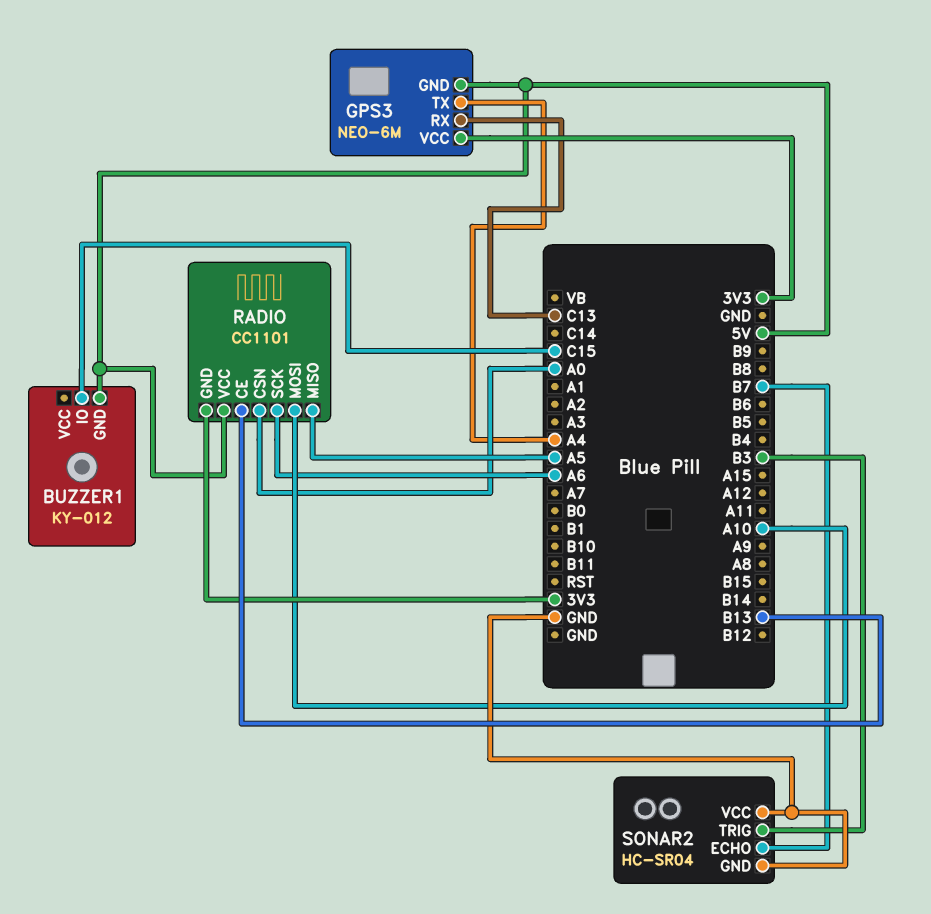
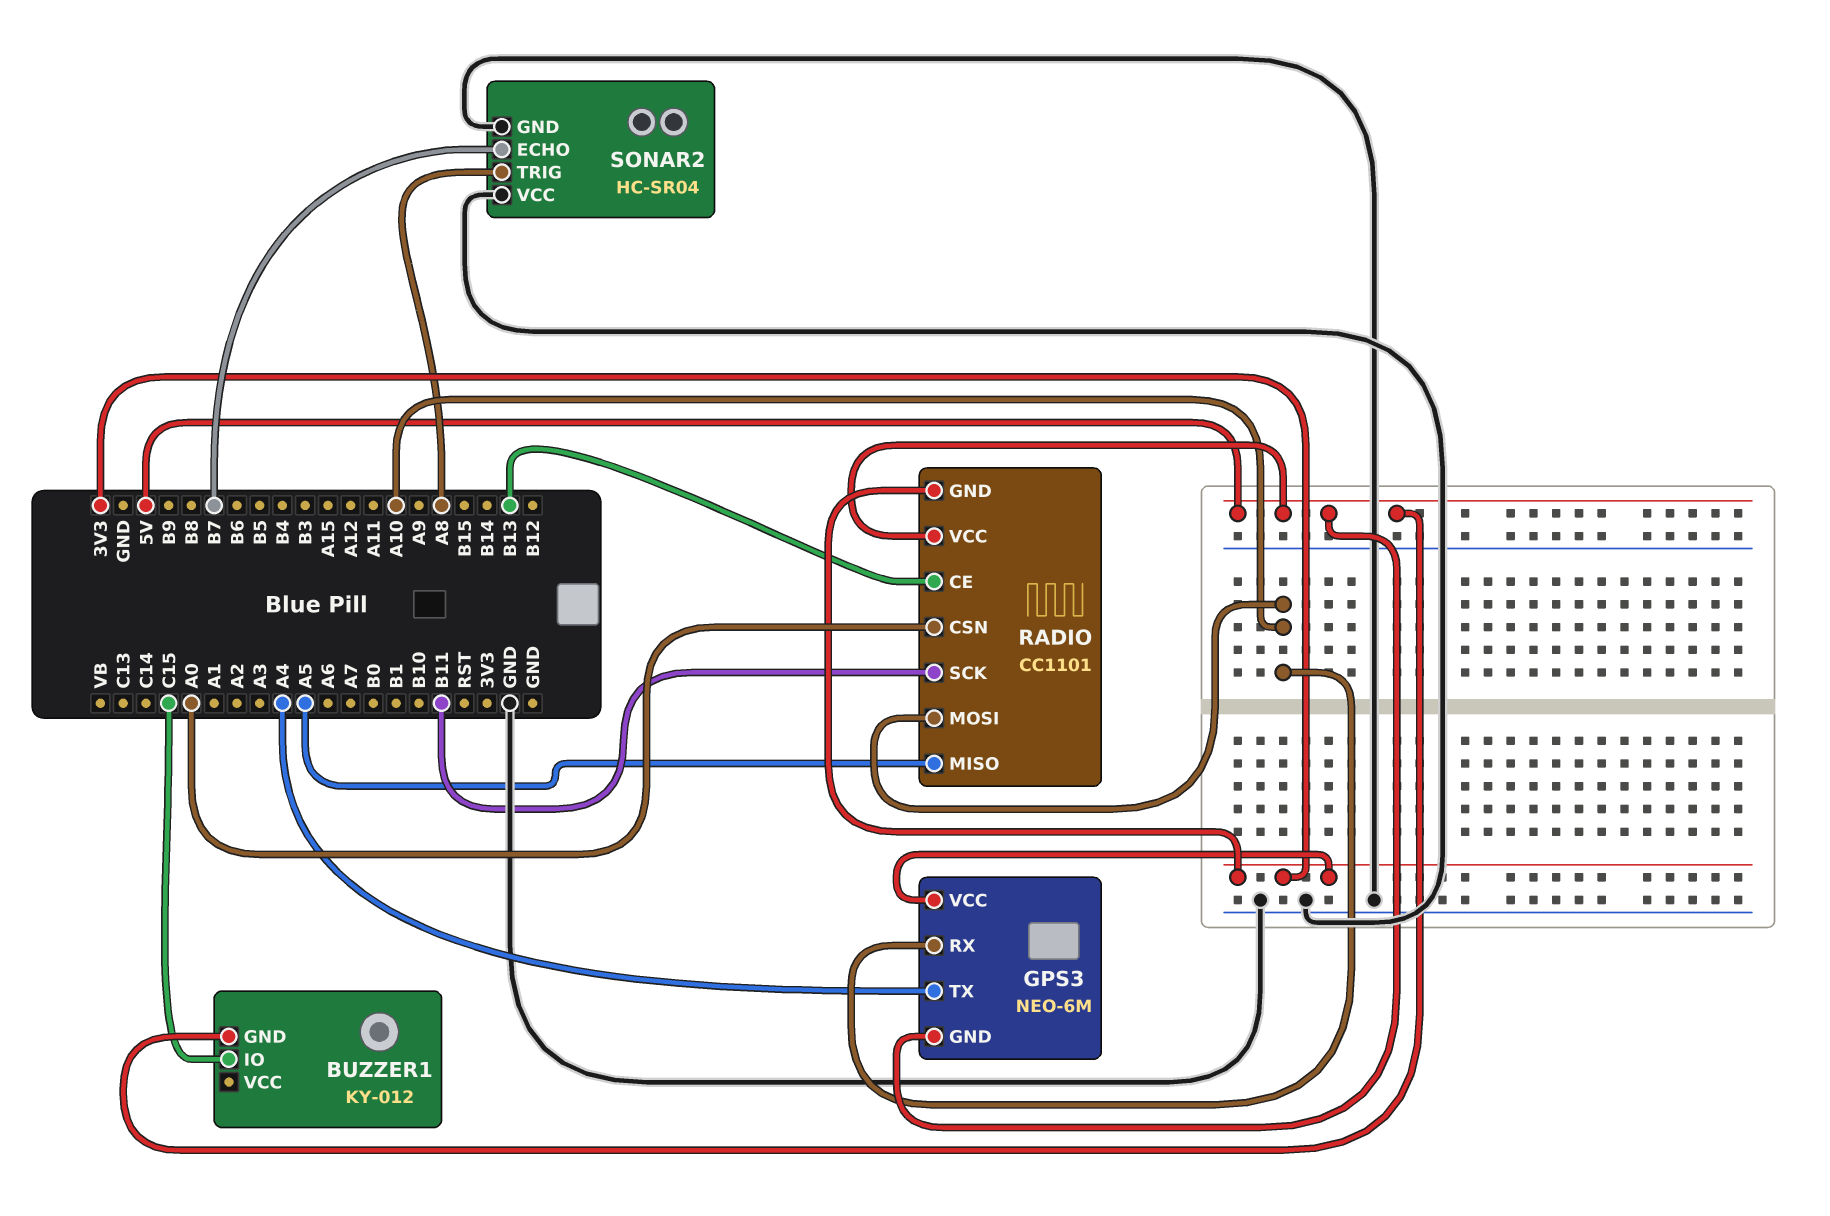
GPS3 pin RX: C13 -> A10
RADIO pin SCK: A6 -> B11
SONAR2 pin TRIG: B3 -> A8

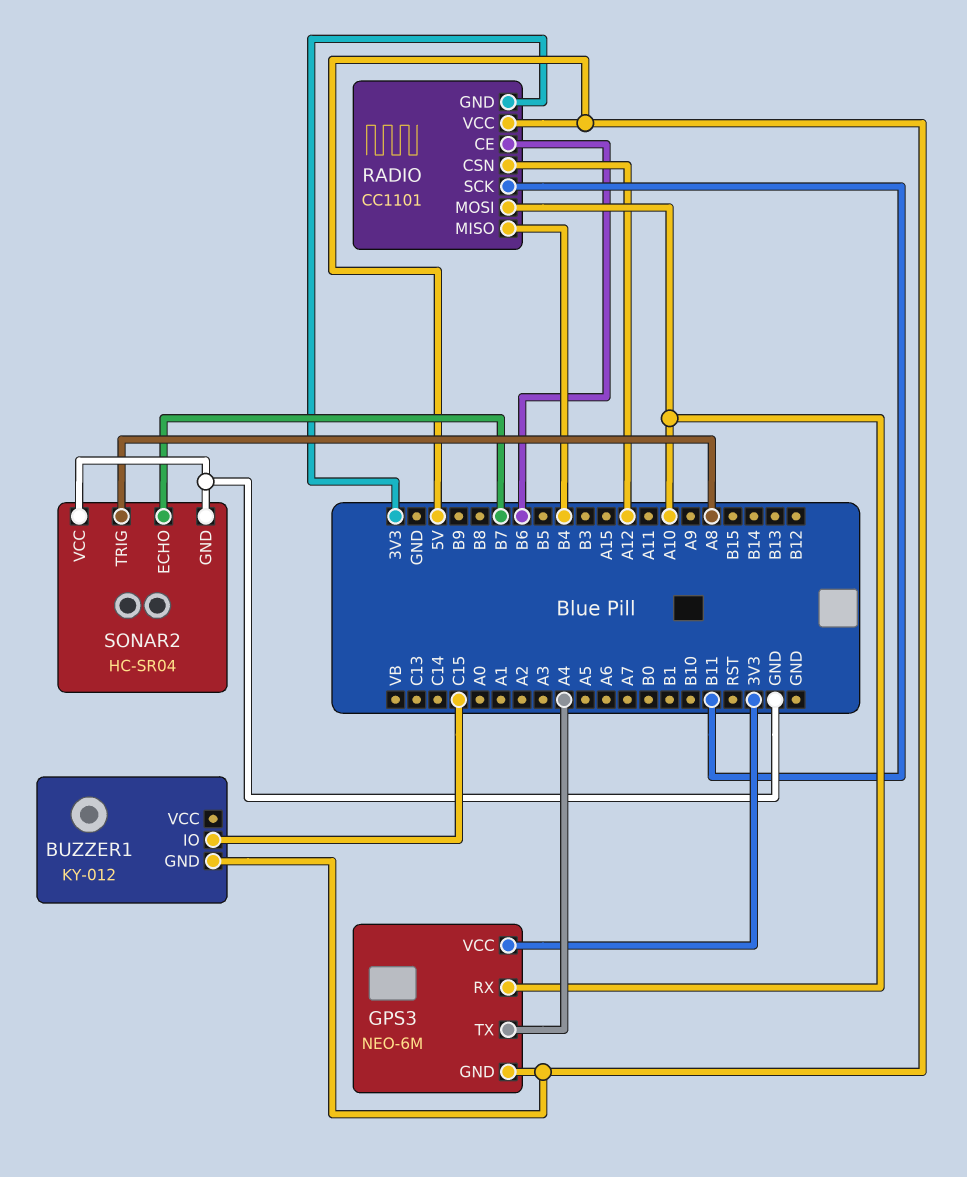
RADIO pin CE: B13 -> B6
RADIO pin CSN: A0 -> A12
RADIO pin MISO: A5 -> B4

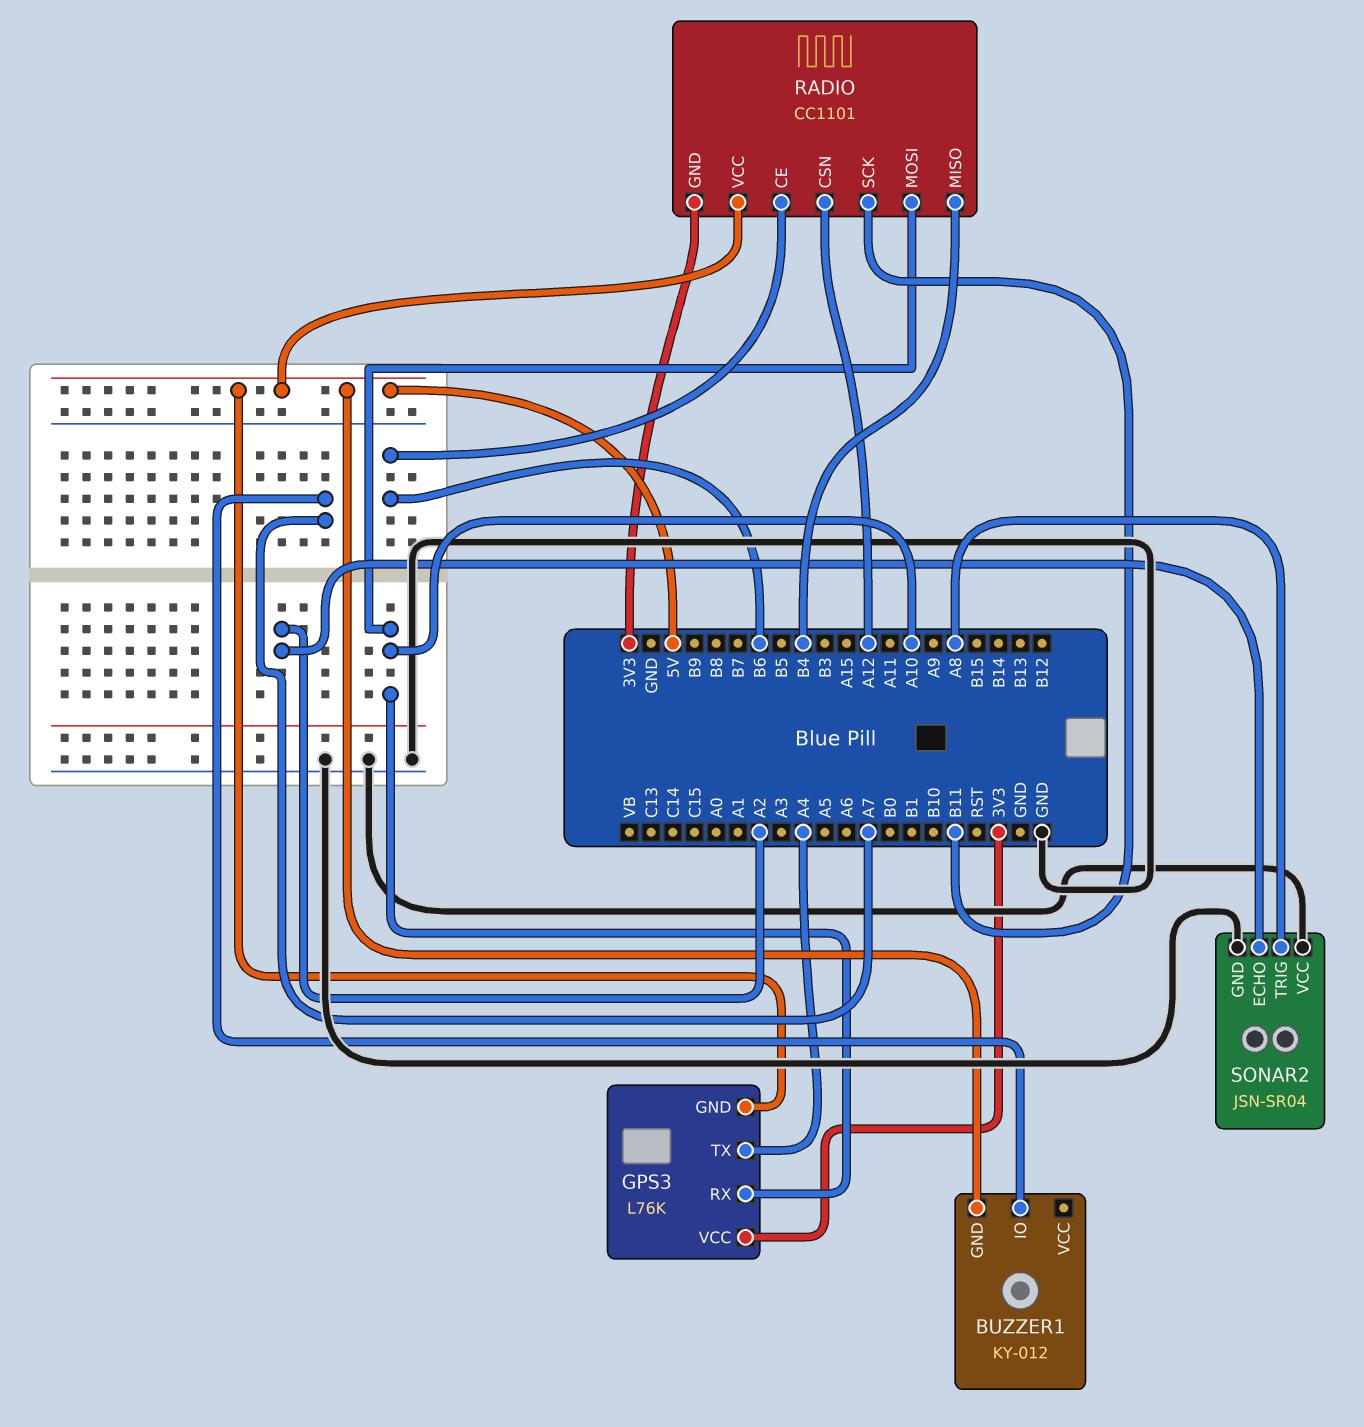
BUZZER1 pin IO: C15 -> A7
GPS3: NEO-6M -> L76K
SONAR2: HC-SR04 -> JSN-SR04
SONAR2 pin ECHO: B7 -> A2

